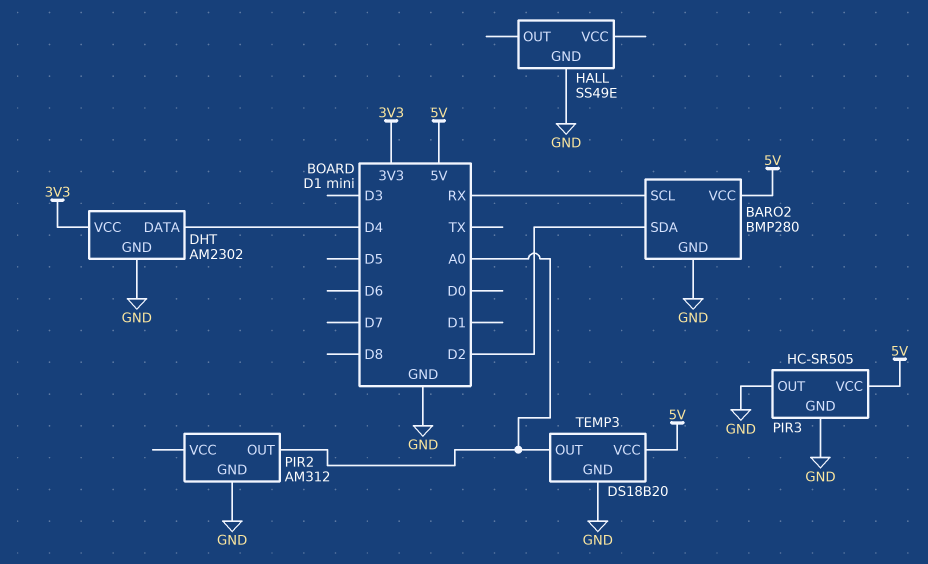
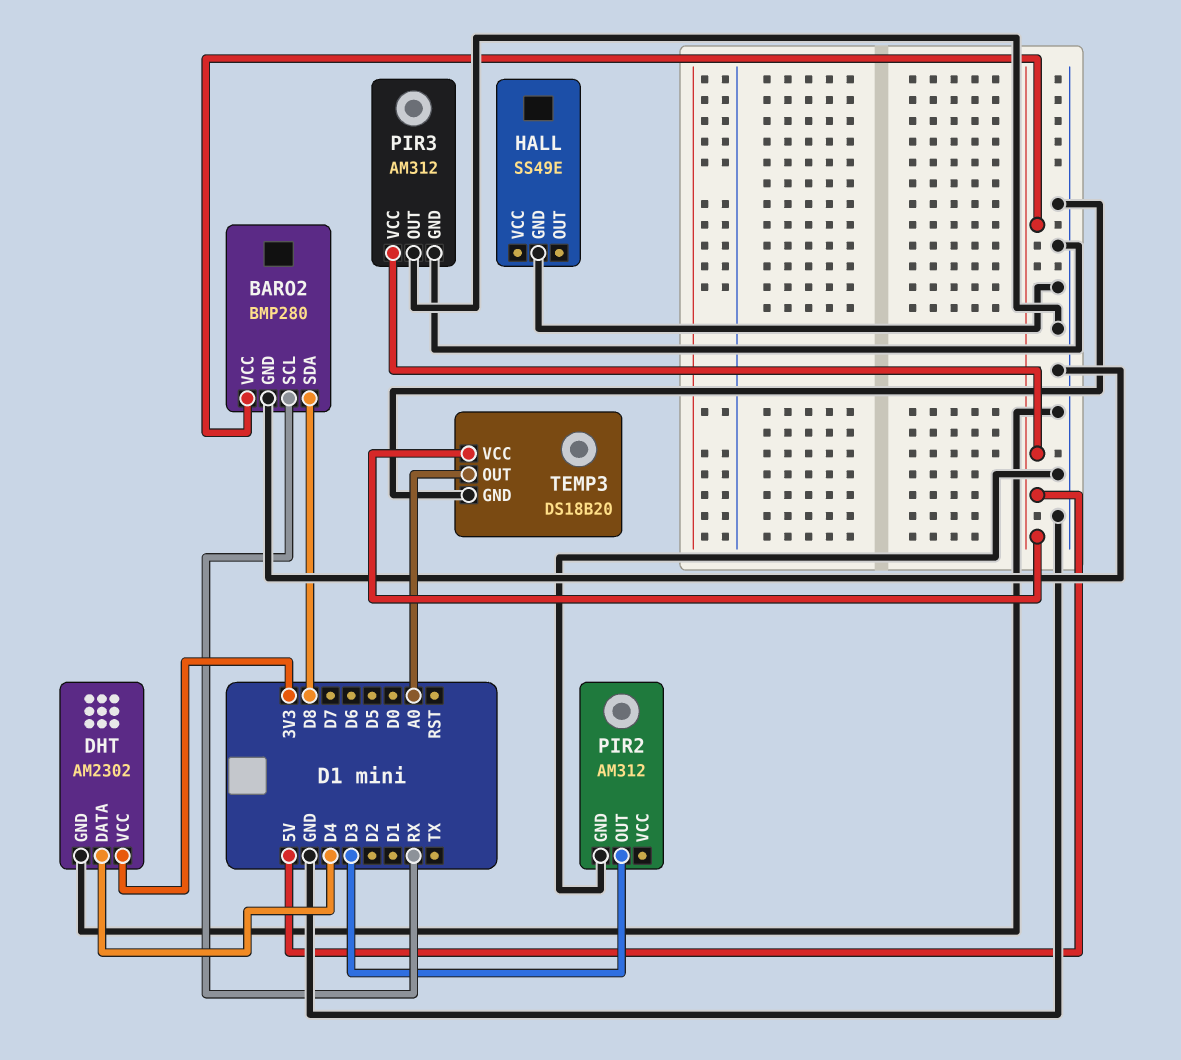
BARO2 pin SDA: D2 -> D8
PIR2 pin OUT: A0 -> D3
PIR3: HC-SR505 -> AM312

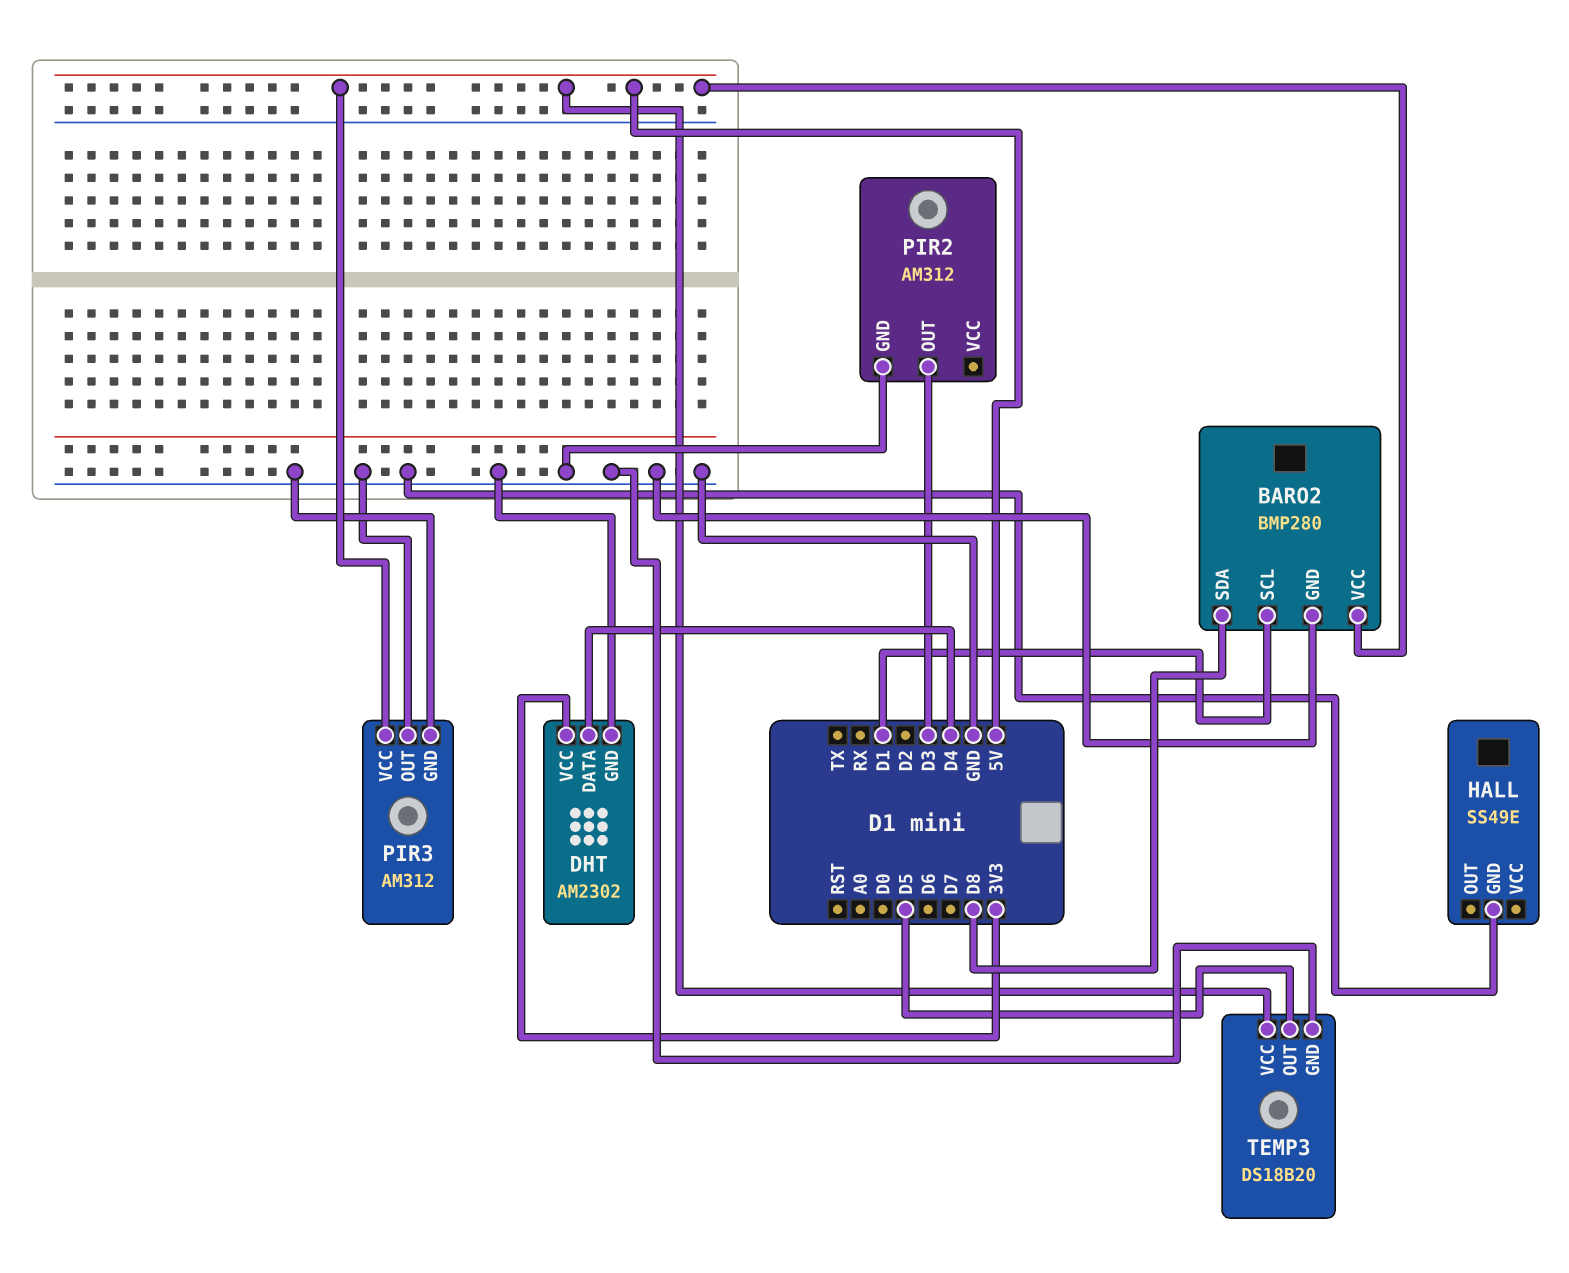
BARO2 pin SCL: RX -> D1
TEMP3 pin OUT: A0 -> D5

